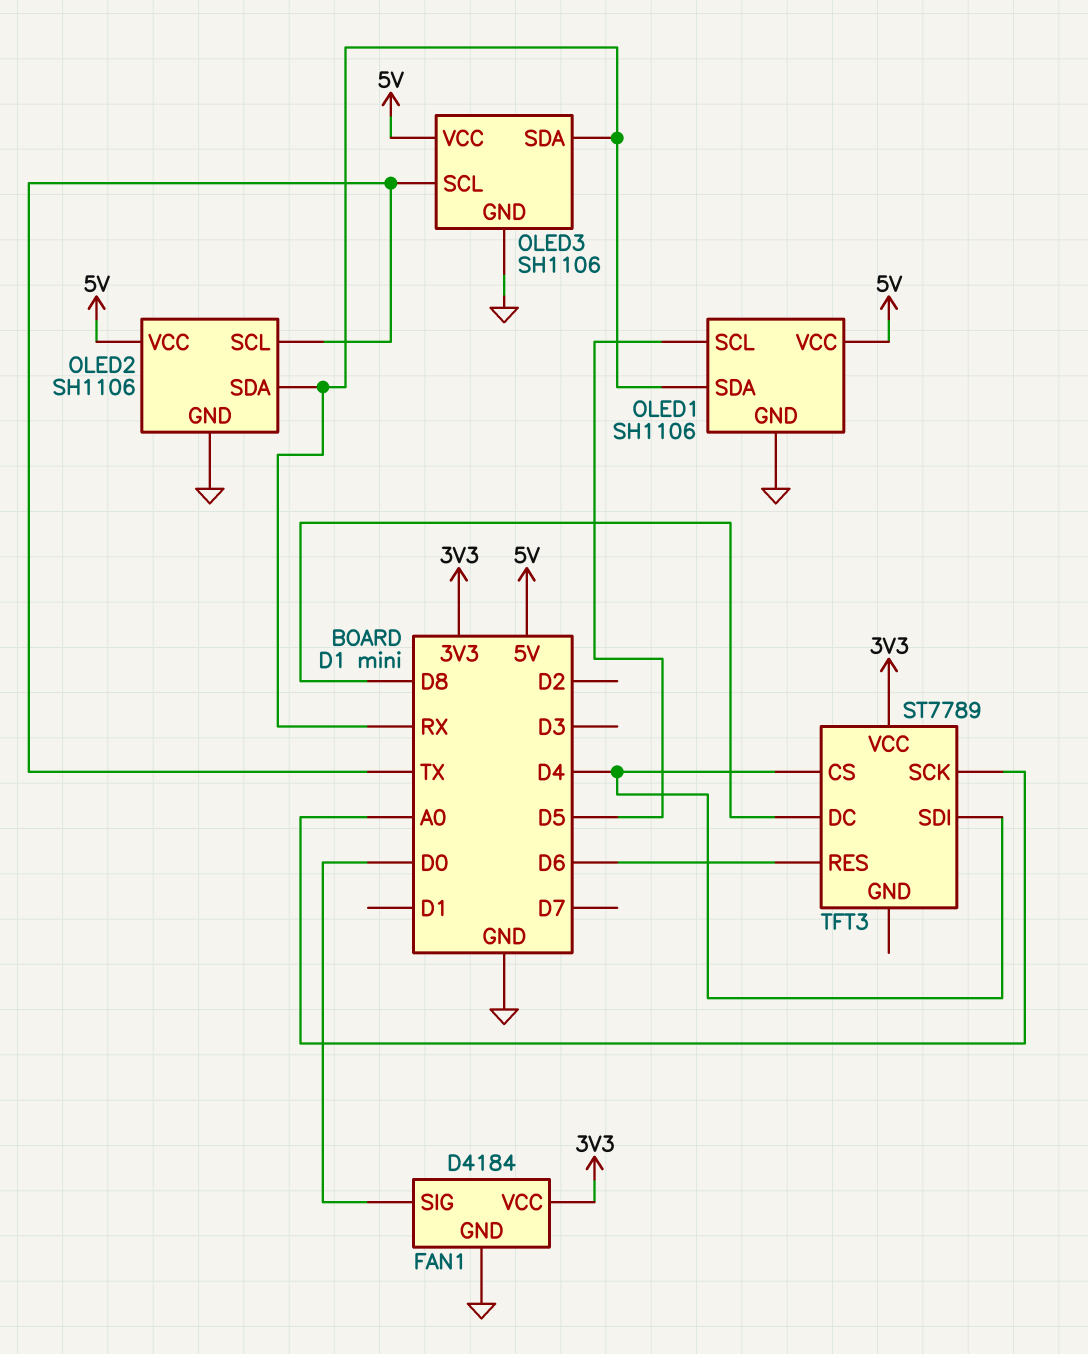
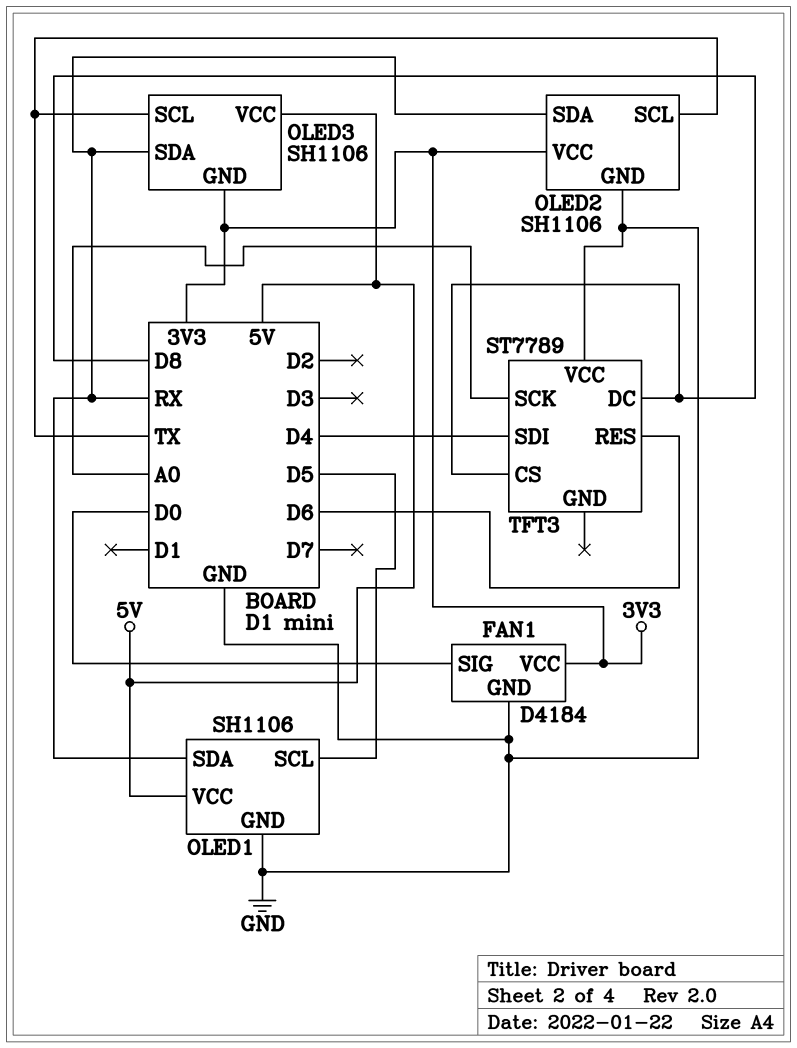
OLED2 pin VCC: 5V -> 3V3
OLED3 pin GND: GND -> 3V3
TFT3 pin CS: D4 -> D8
TFT3 pin VCC: 3V3 -> GND

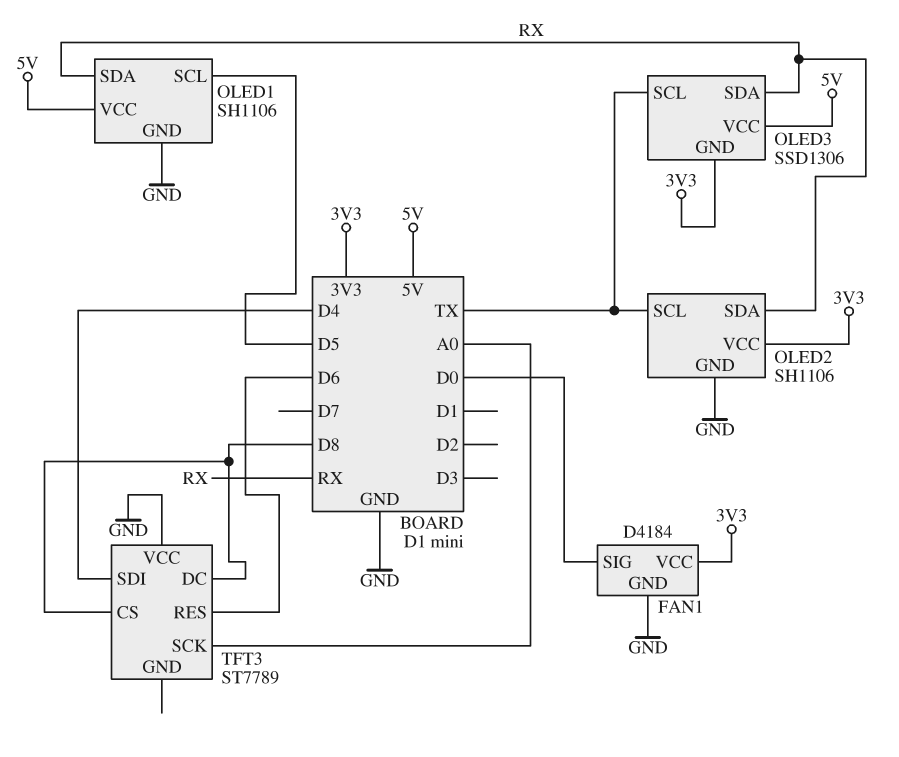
OLED3: SH1106 -> SSD1306

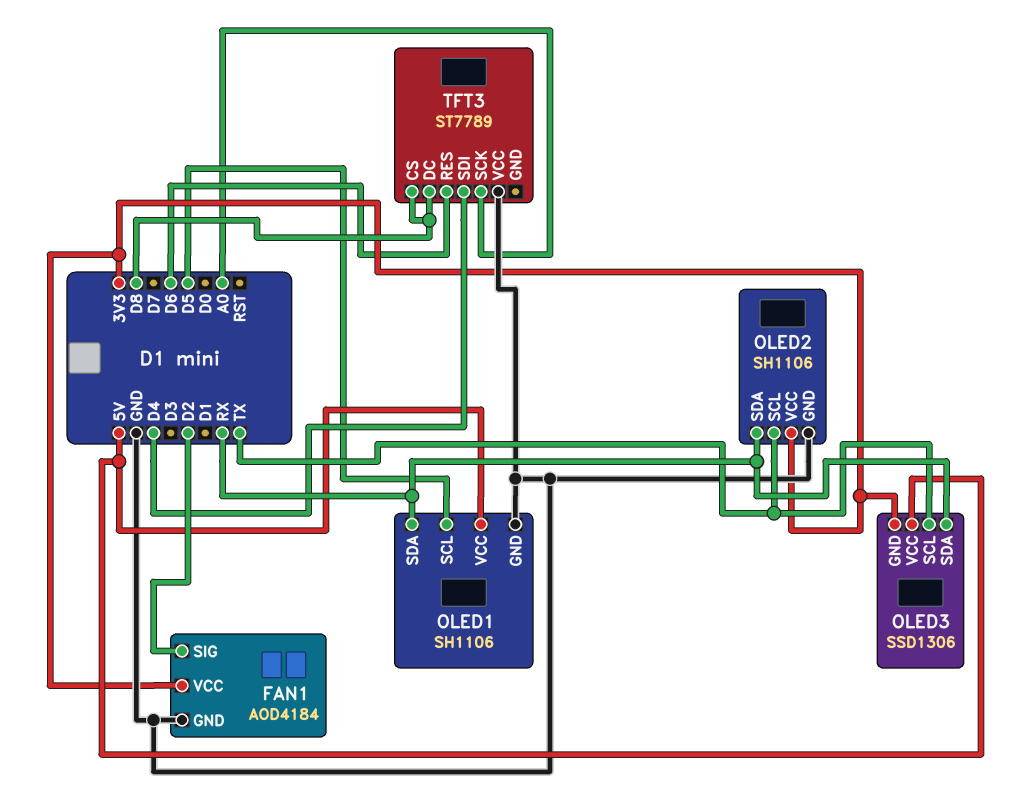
FAN1: D4184 -> AOD4184
FAN1 pin SIG: D0 -> D2

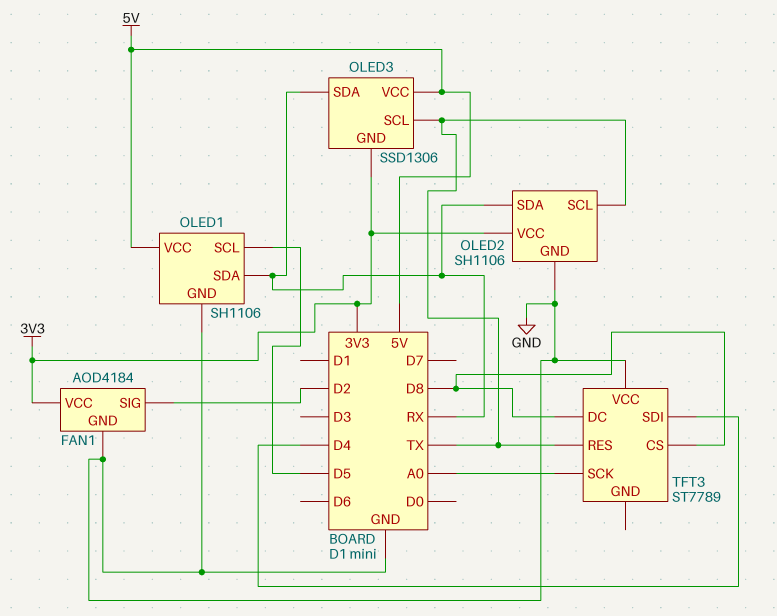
TFT3 pin RES: D6 -> TX

